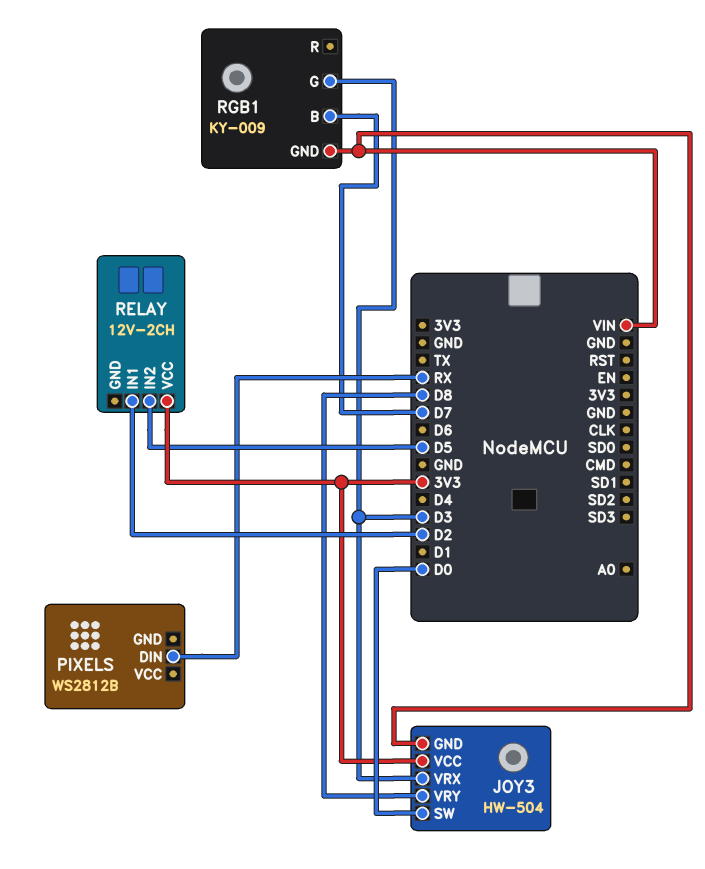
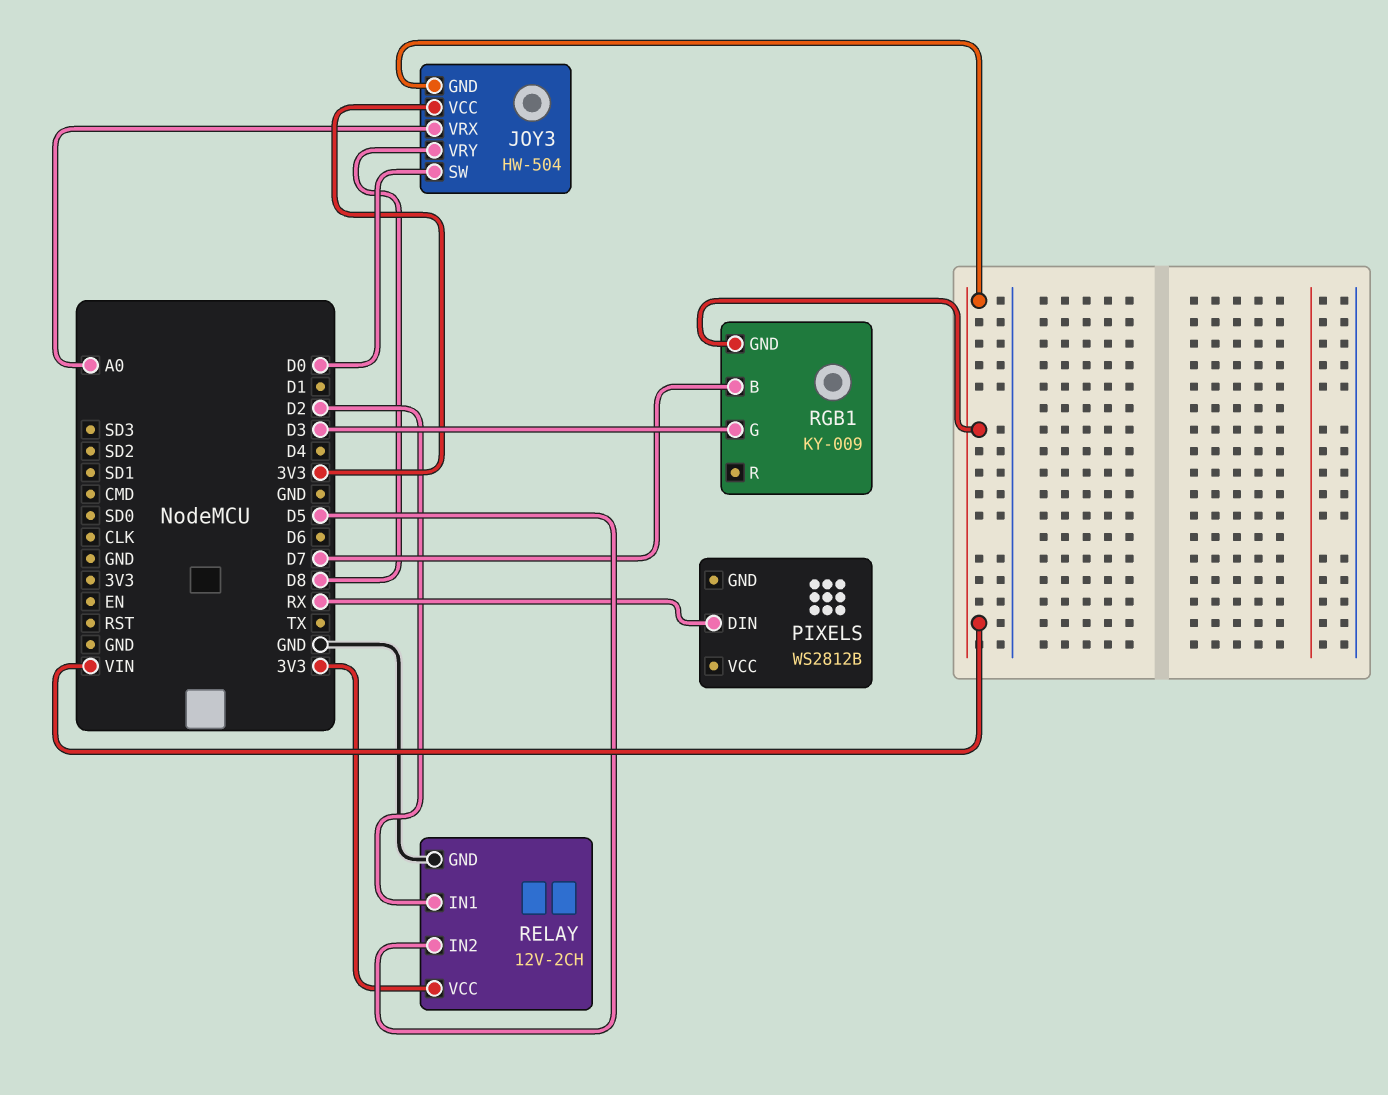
JOY3 pin VRX: D3 -> A0
RELAY pin GND: none -> GND

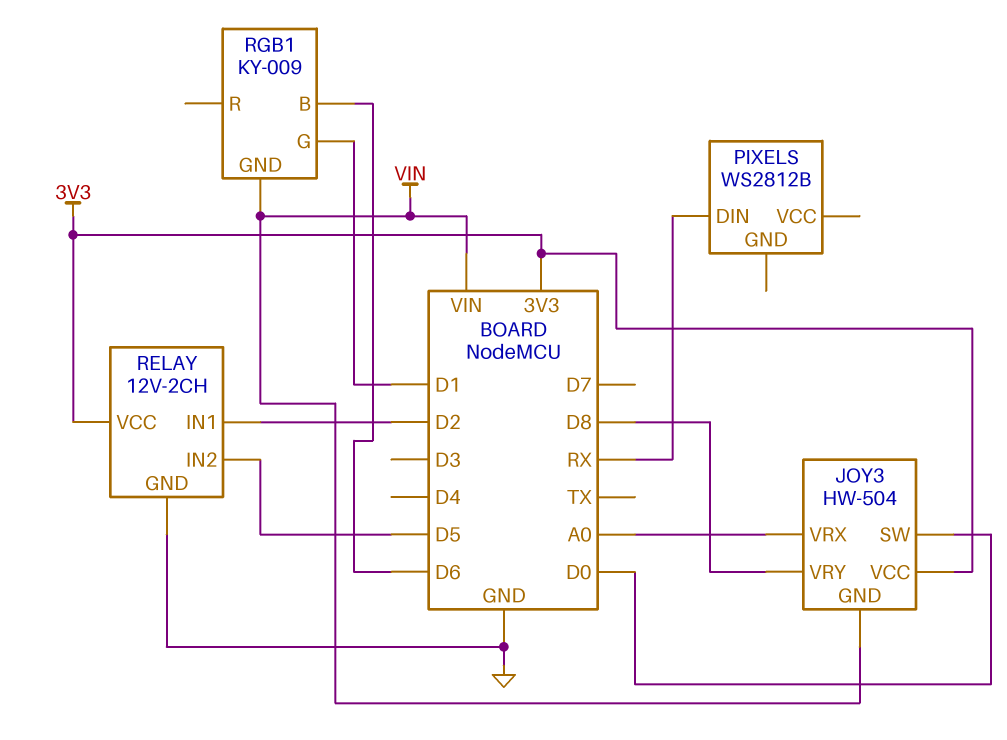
RGB1 pin B: D7 -> D6
RGB1 pin G: D3 -> D1

